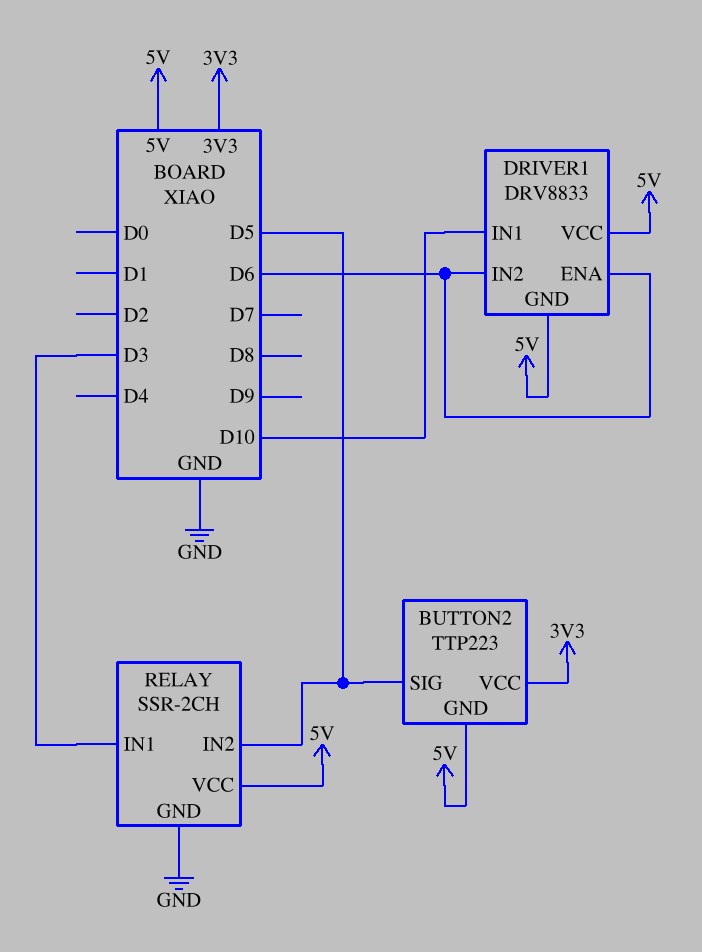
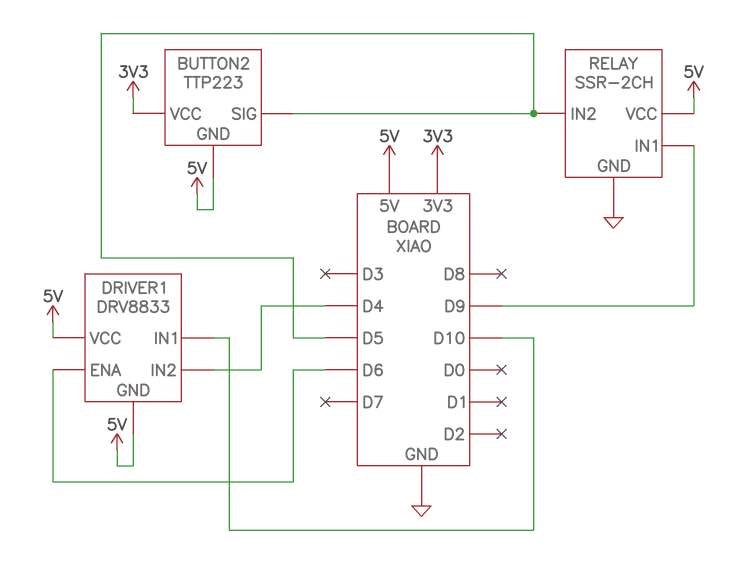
DRIVER1 pin IN2: D6 -> D4
RELAY pin IN1: D3 -> D9

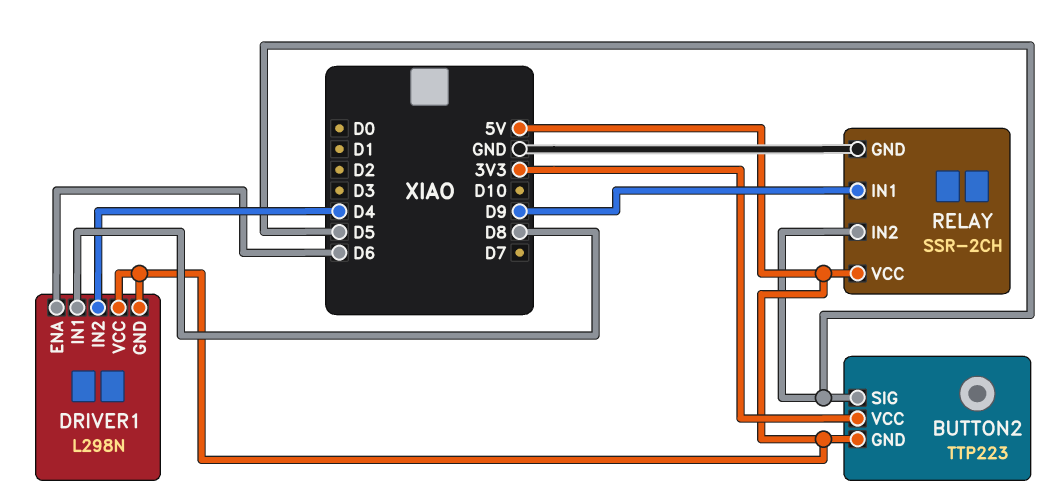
DRIVER1: DRV8833 -> L298N
DRIVER1 pin IN1: D10 -> D8

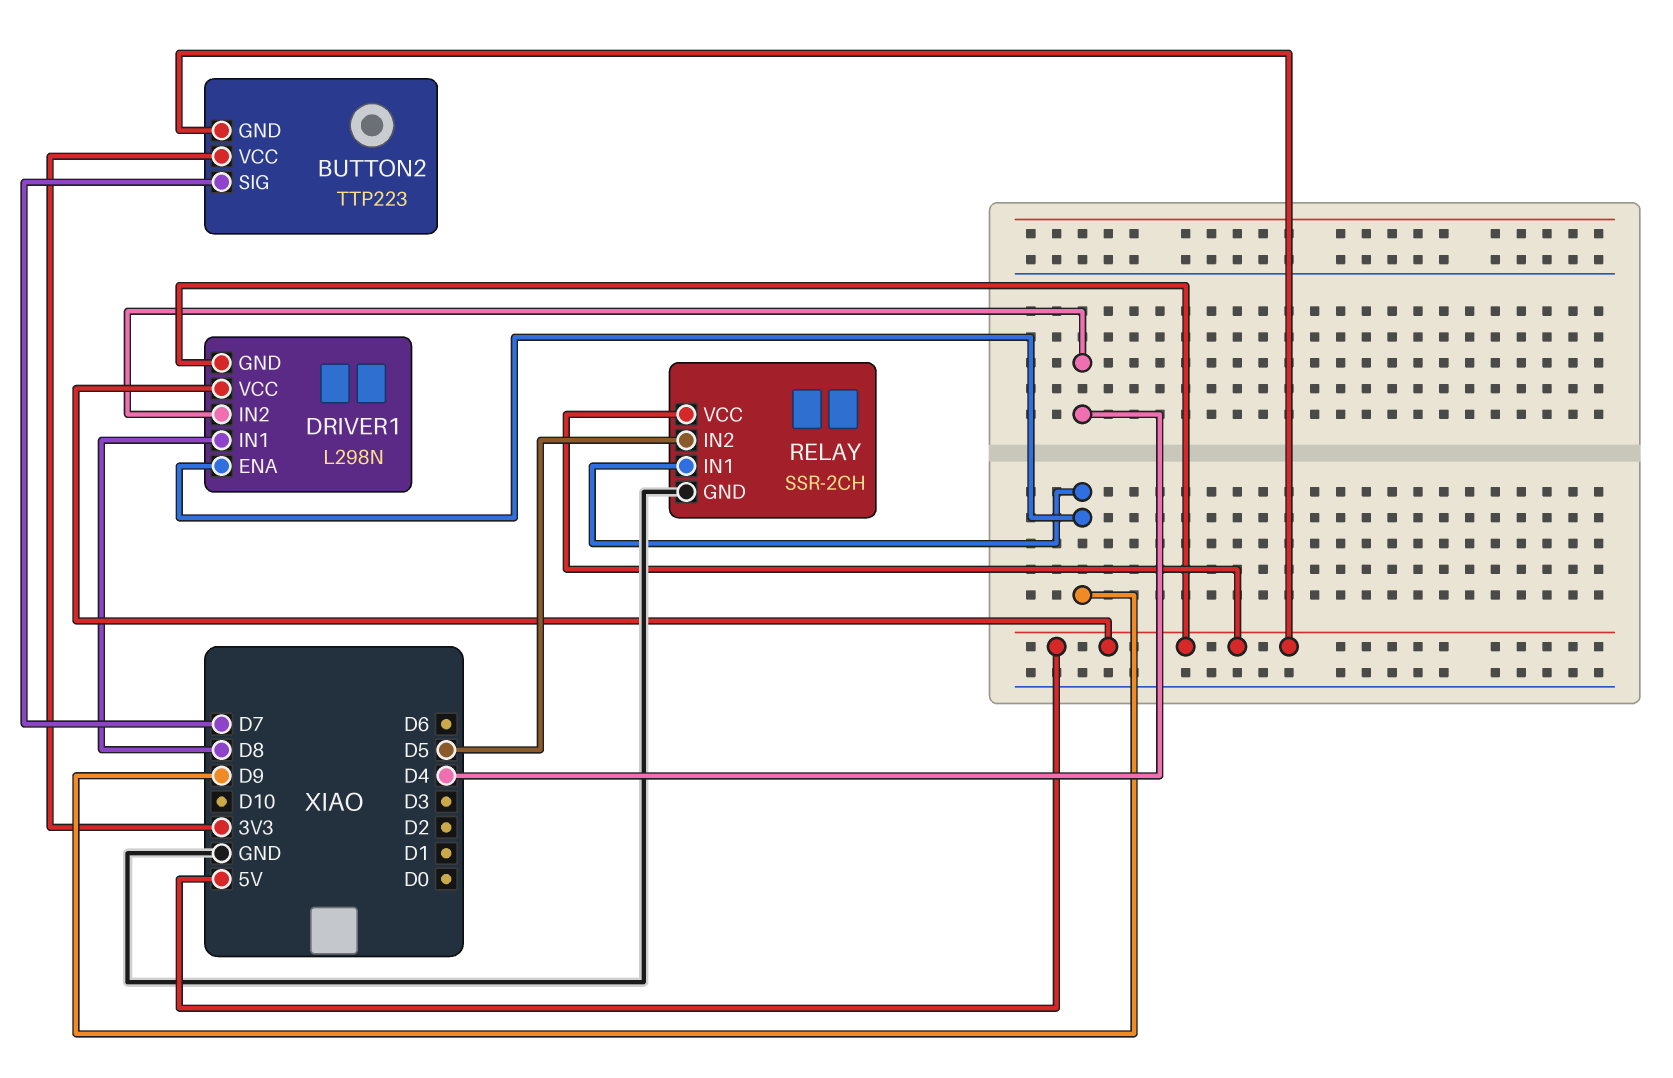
BUTTON2 pin SIG: D5 -> D7
DRIVER1 pin ENA: D6 -> D9

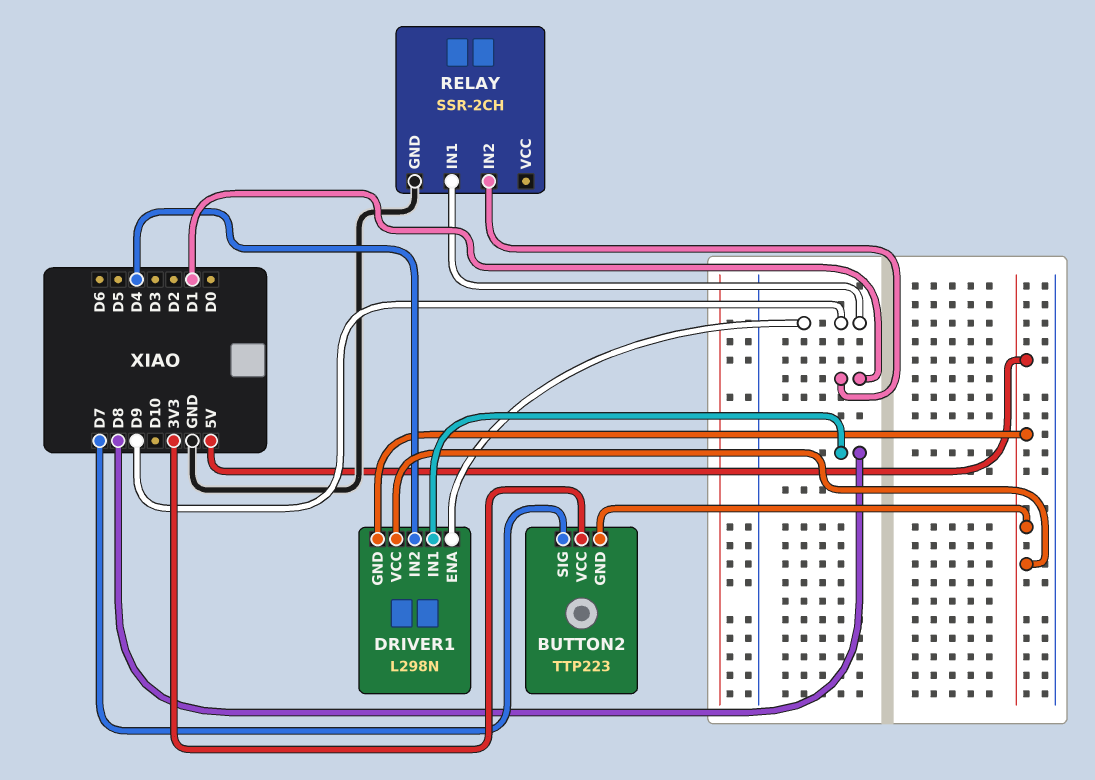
RELAY pin IN2: D5 -> D1
RELAY pin VCC: 5V -> none

